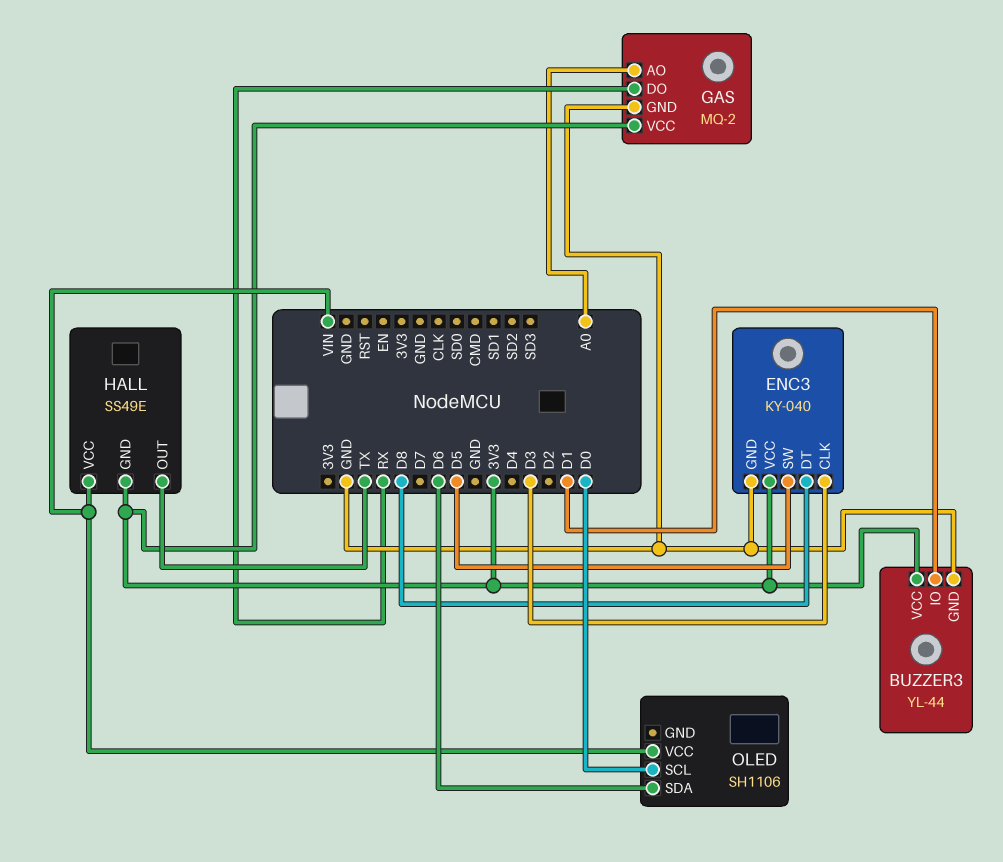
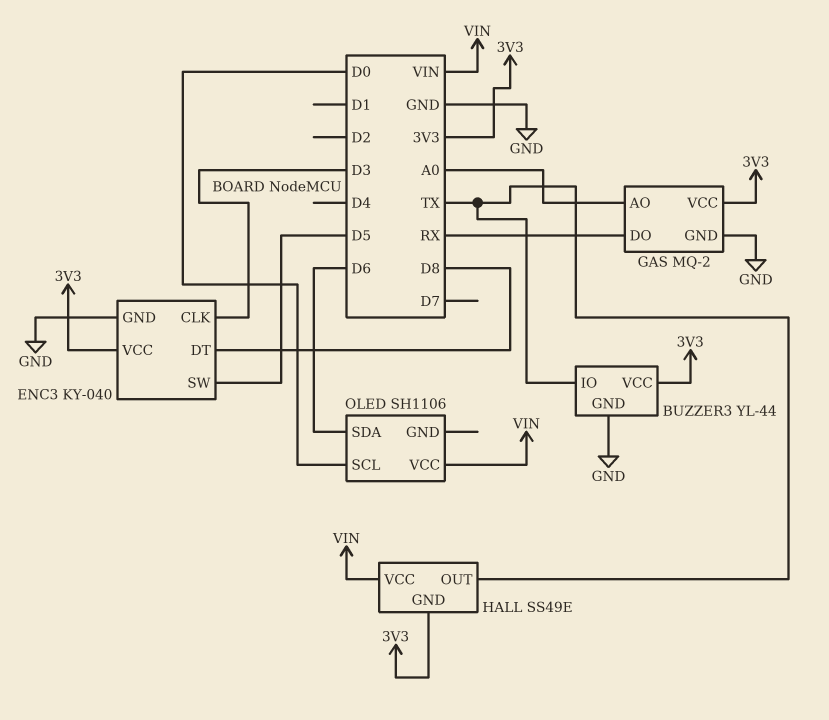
BUZZER3 pin IO: D1 -> TX

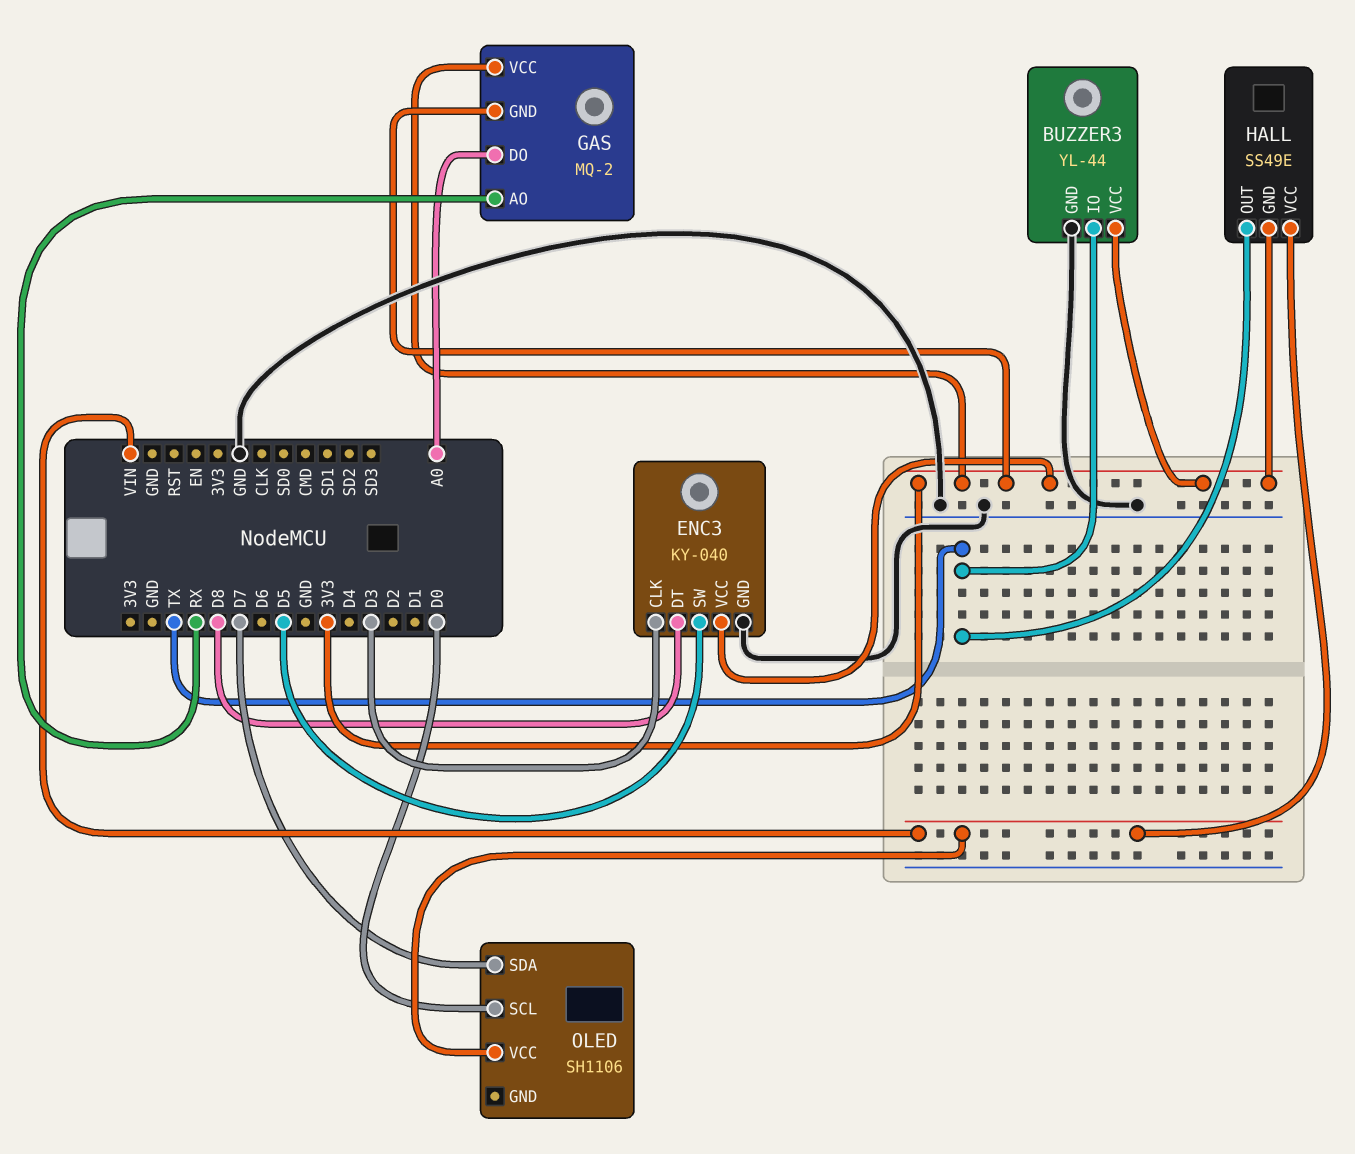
GAS pin AO: A0 -> RX
GAS pin DO: RX -> A0
GAS pin GND: GND -> 3V3
OLED pin SDA: D6 -> D7

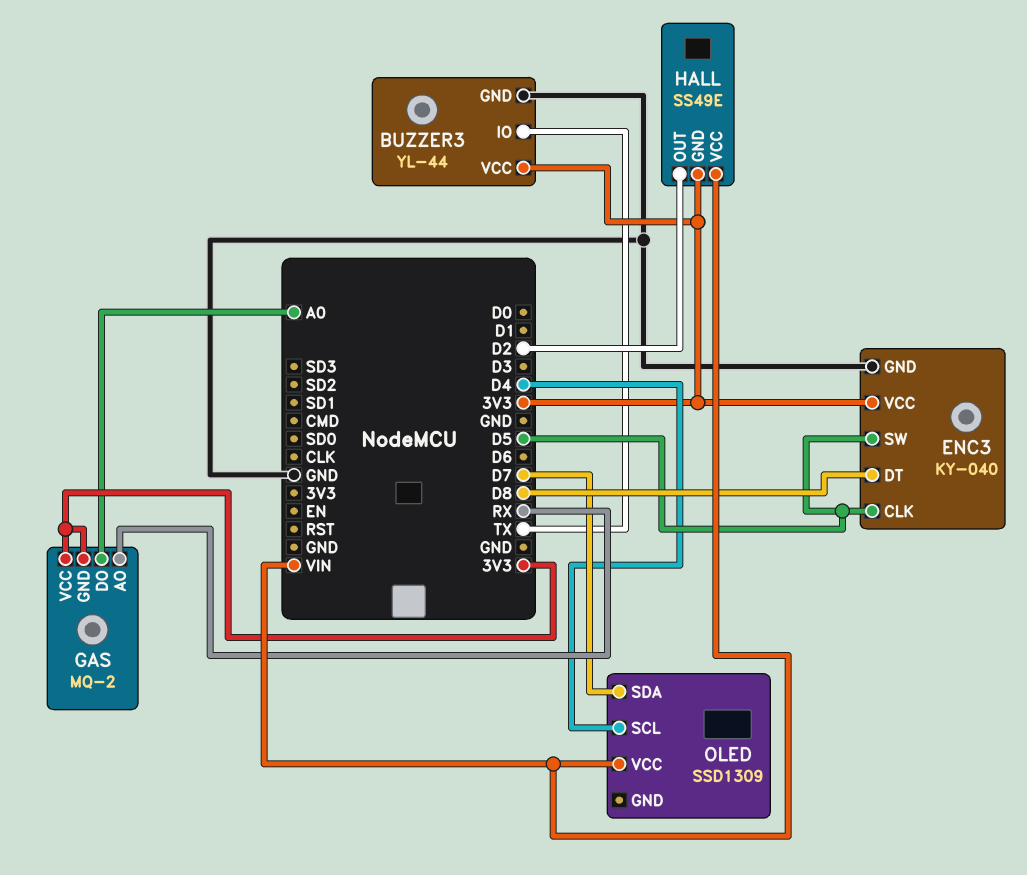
ENC3 pin CLK: D3 -> D5
HALL pin OUT: TX -> D2
OLED: SH1106 -> SSD1309
OLED pin SCL: D0 -> D4

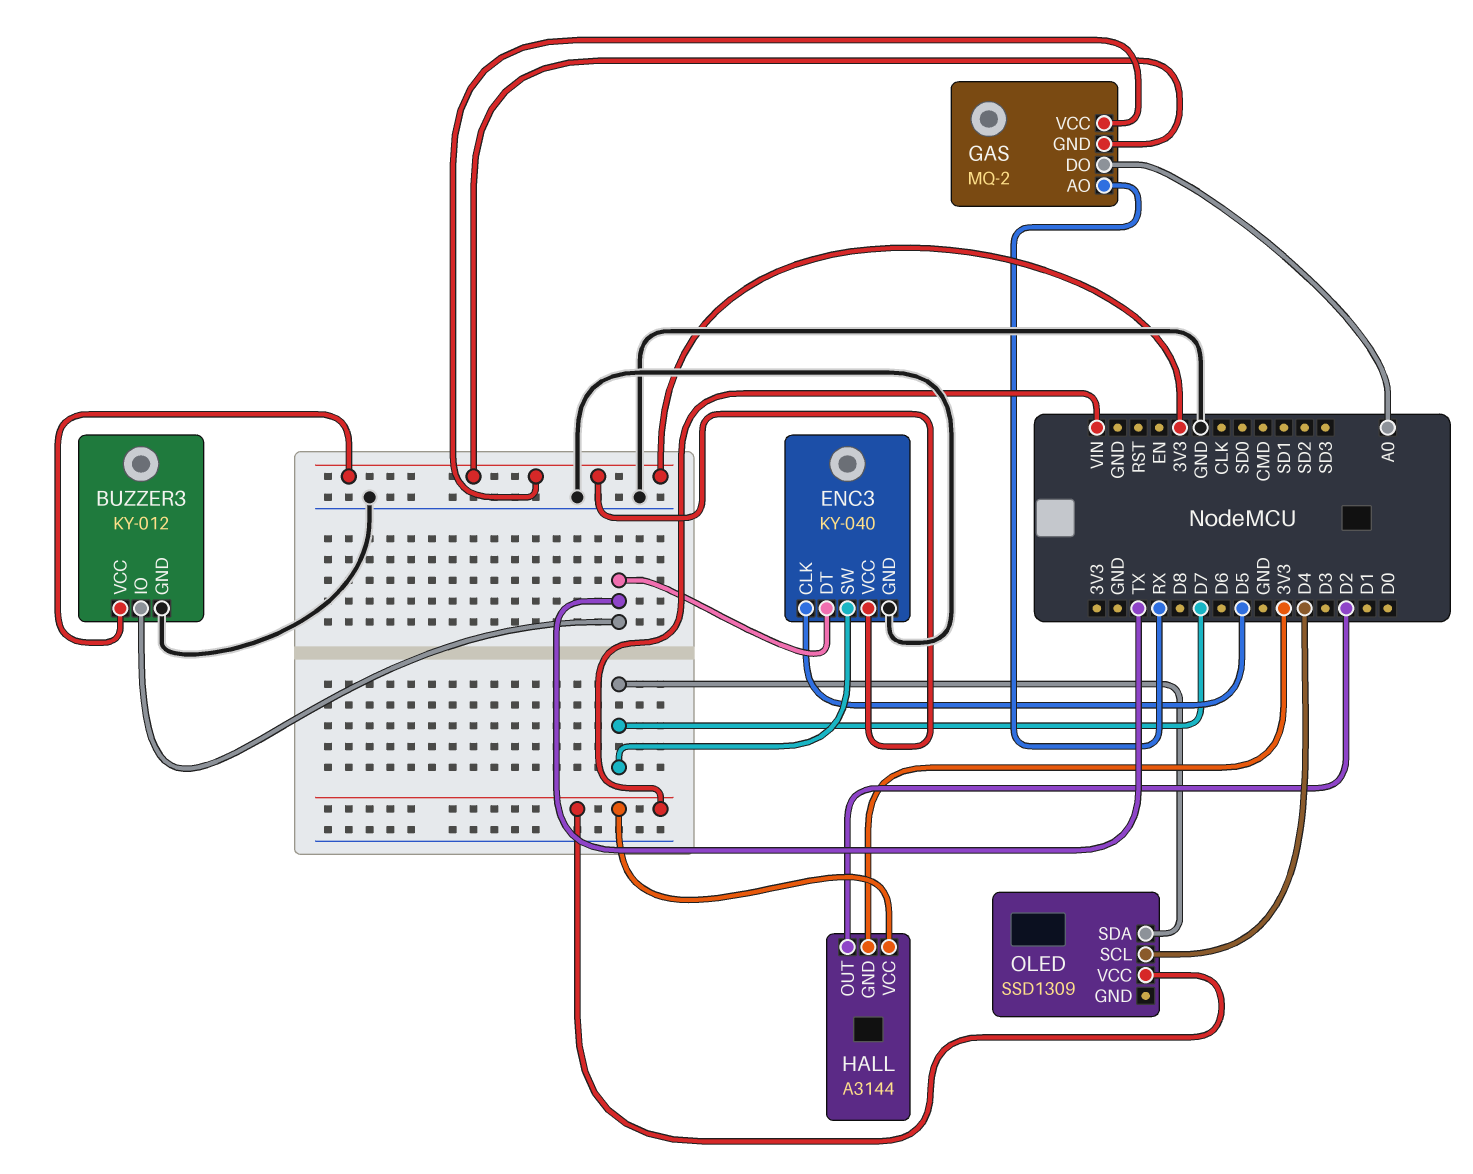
BUZZER3: YL-44 -> KY-012
ENC3 pin DT: D8 -> TX
ENC3 pin SW: D5 -> D7
HALL: SS49E -> A3144

